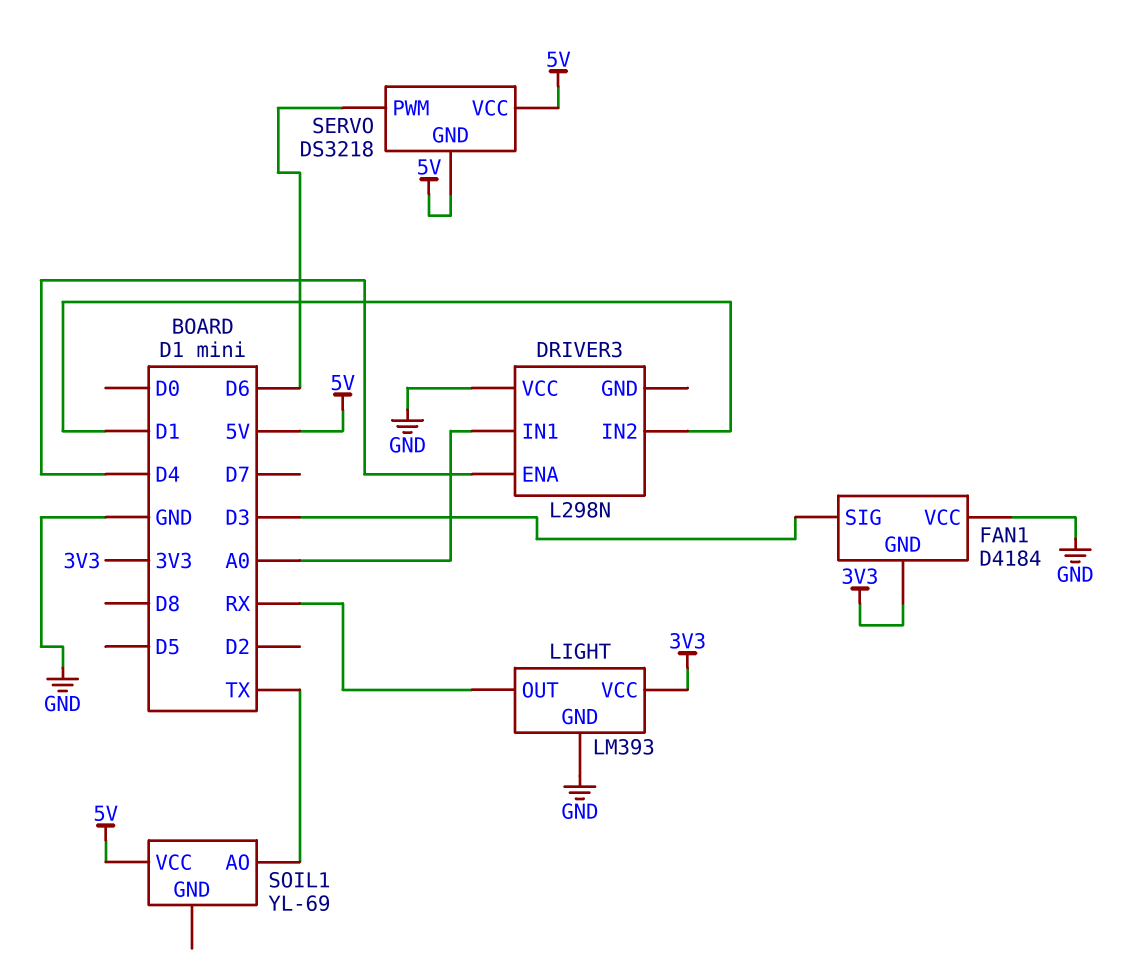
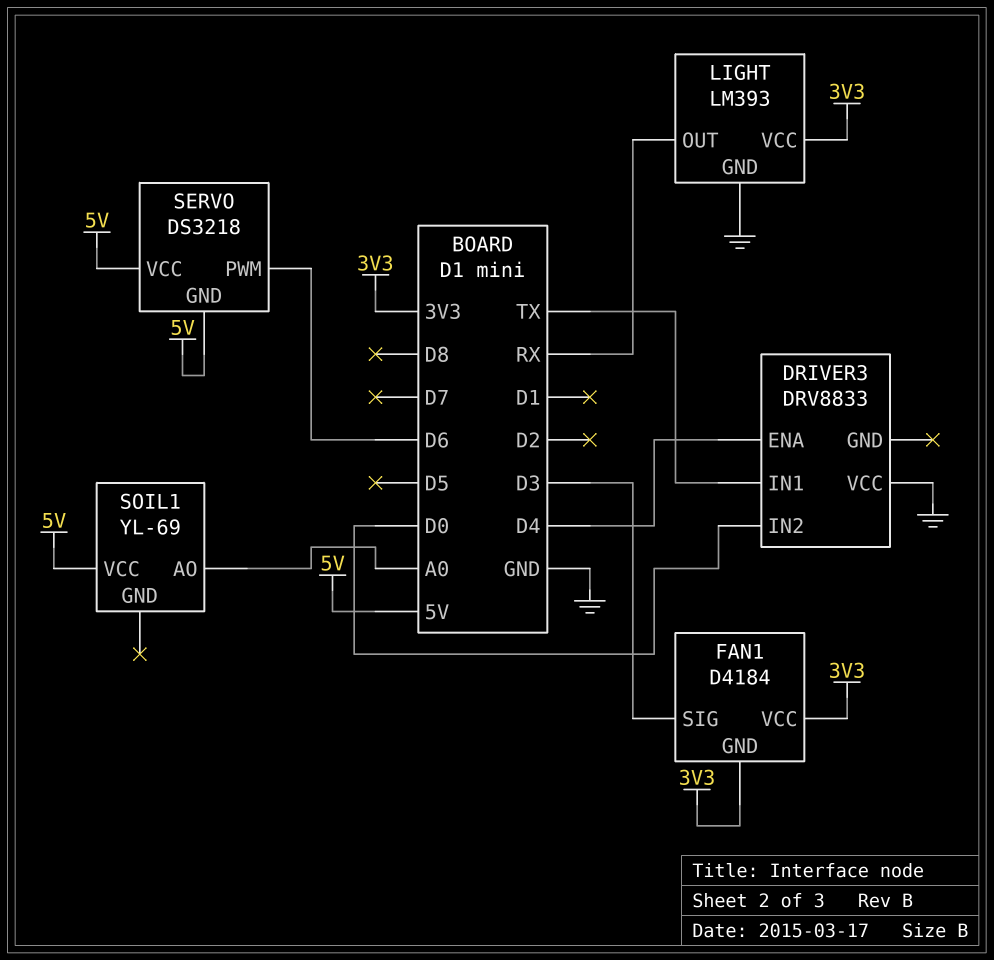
DRIVER3: L298N -> DRV8833
DRIVER3 pin IN1: A0 -> TX
DRIVER3 pin IN2: D1 -> D0
FAN1 pin VCC: GND -> 3V3
SOIL1 pin AO: TX -> A0

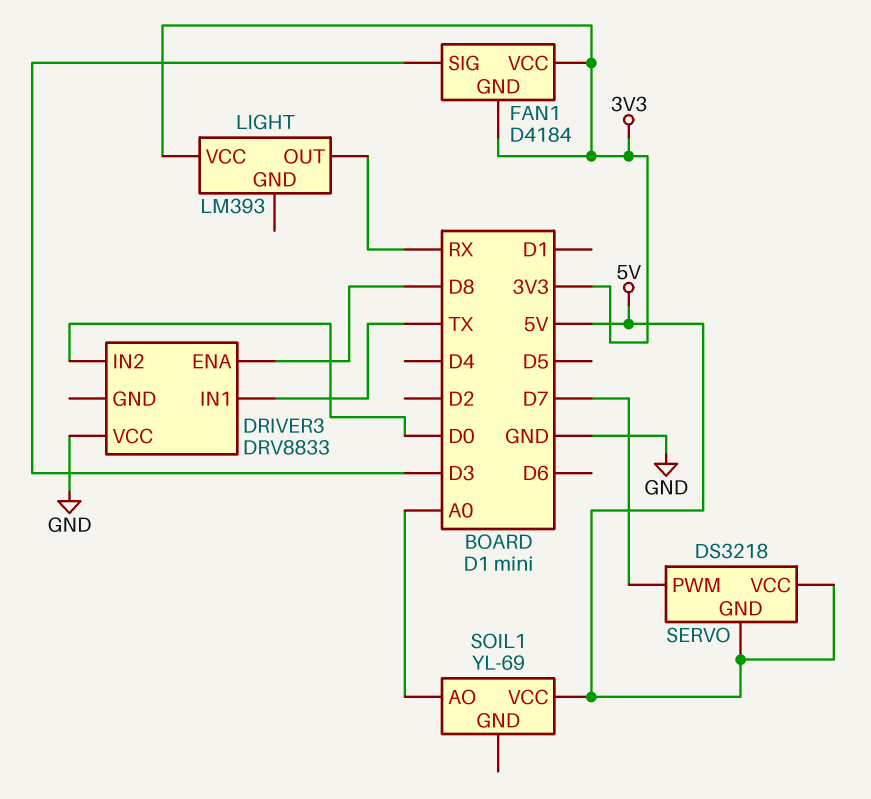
DRIVER3 pin ENA: D4 -> D8
LIGHT pin GND: GND -> none
SERVO pin PWM: D6 -> D7

